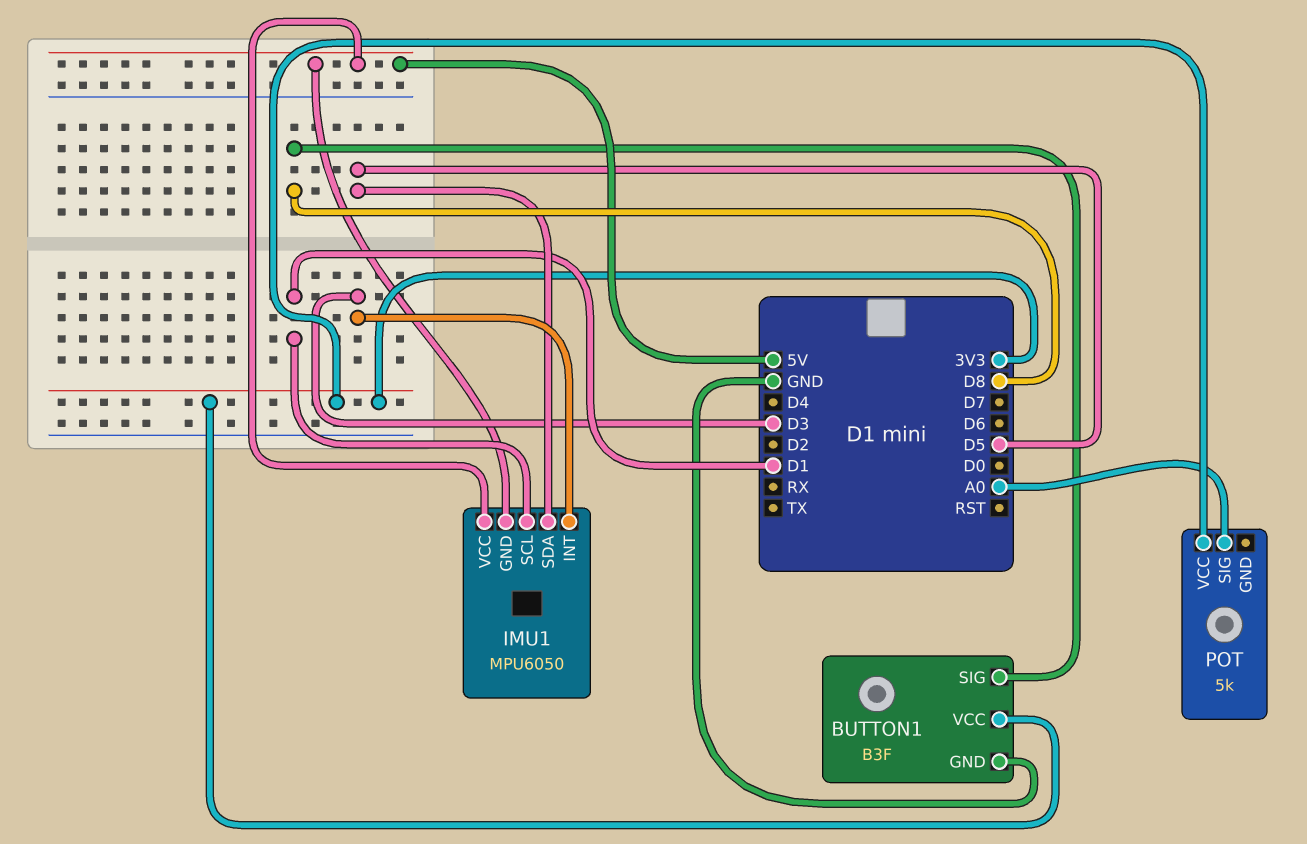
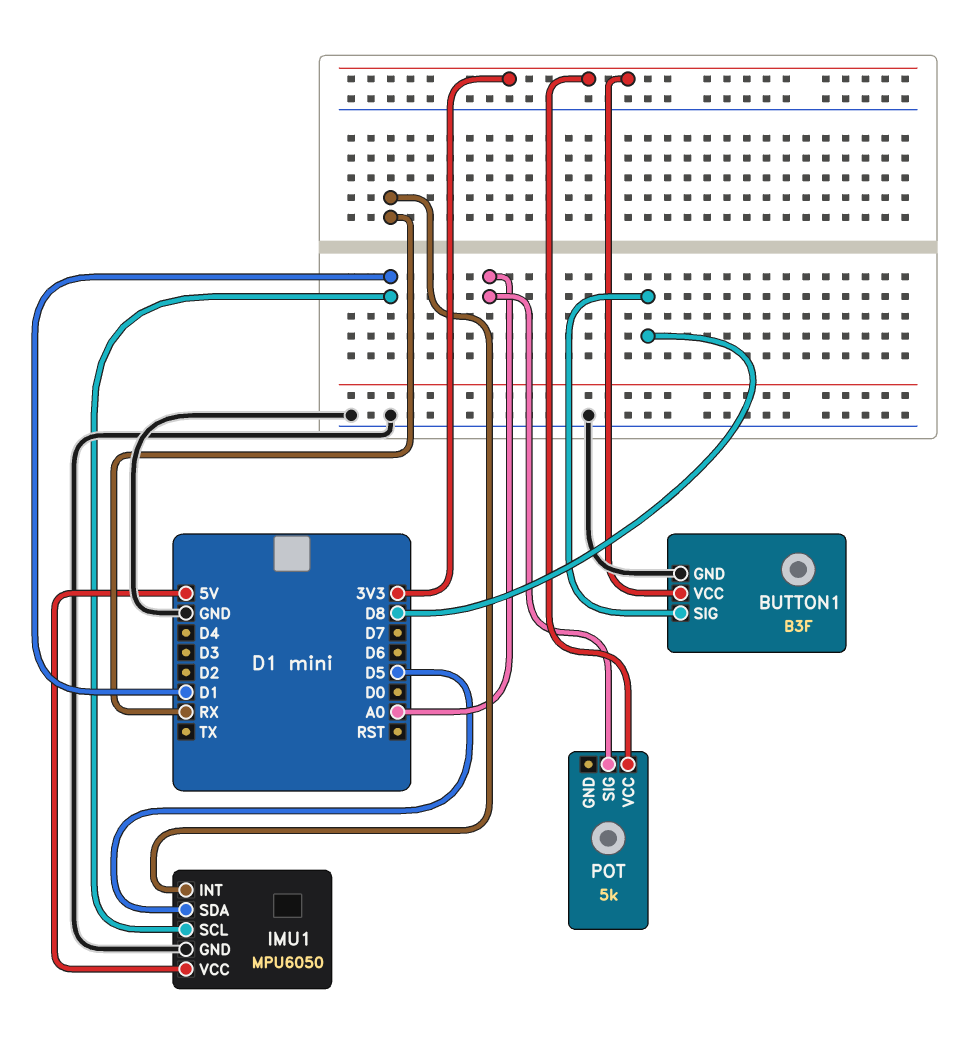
IMU1 pin GND: 5V -> GND
IMU1 pin INT: D3 -> RX

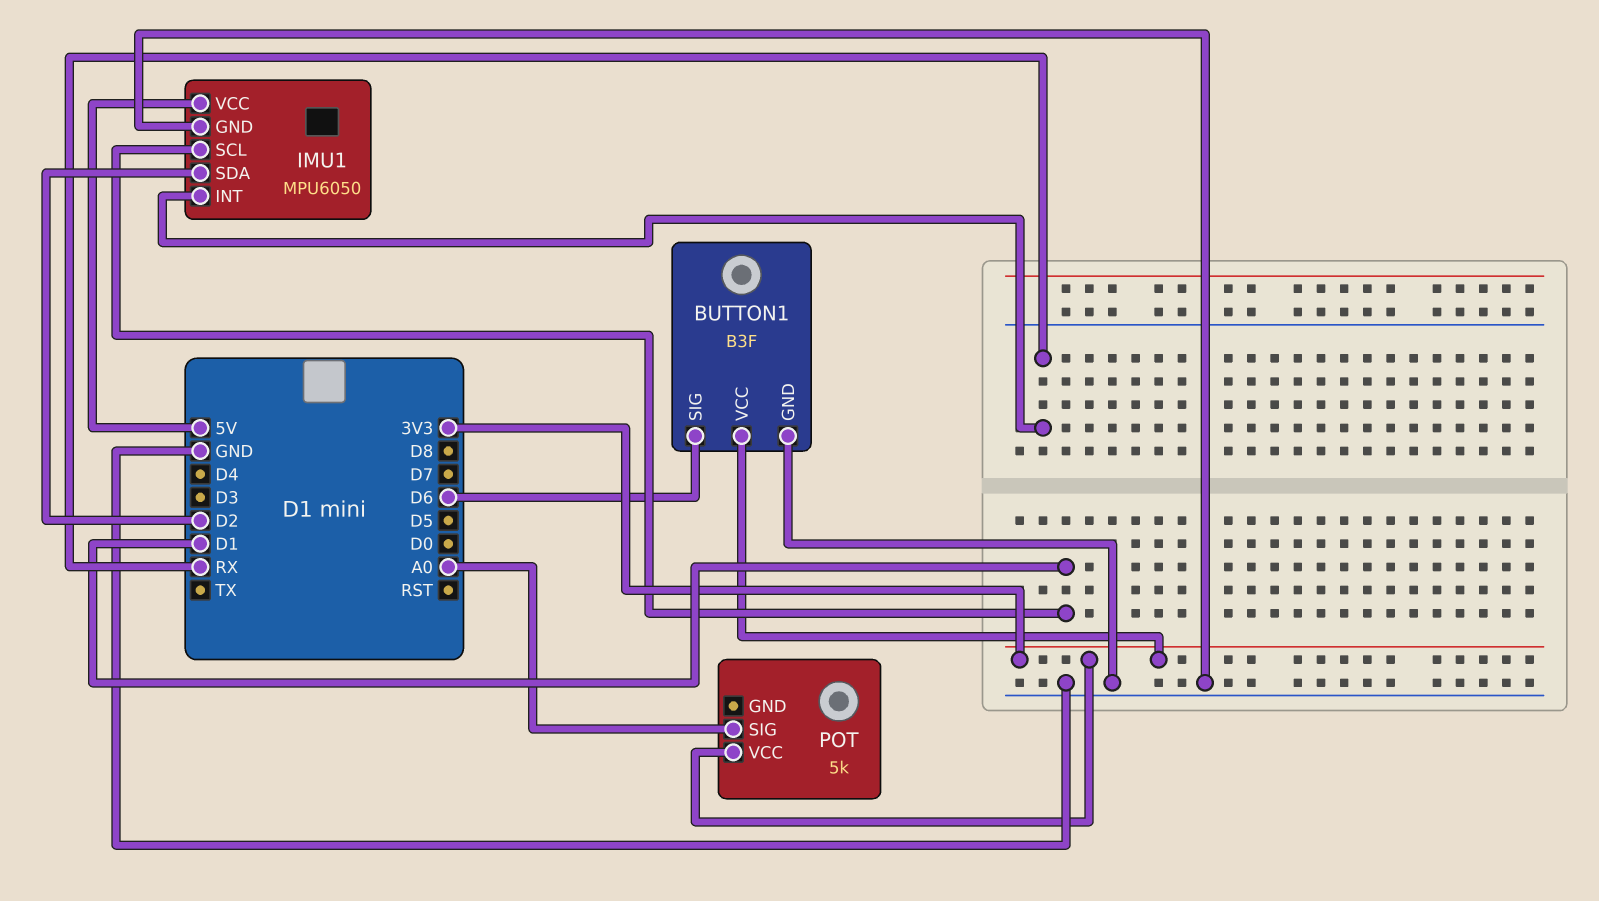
BUTTON1 pin SIG: D8 -> D6
IMU1 pin SDA: D5 -> D2

